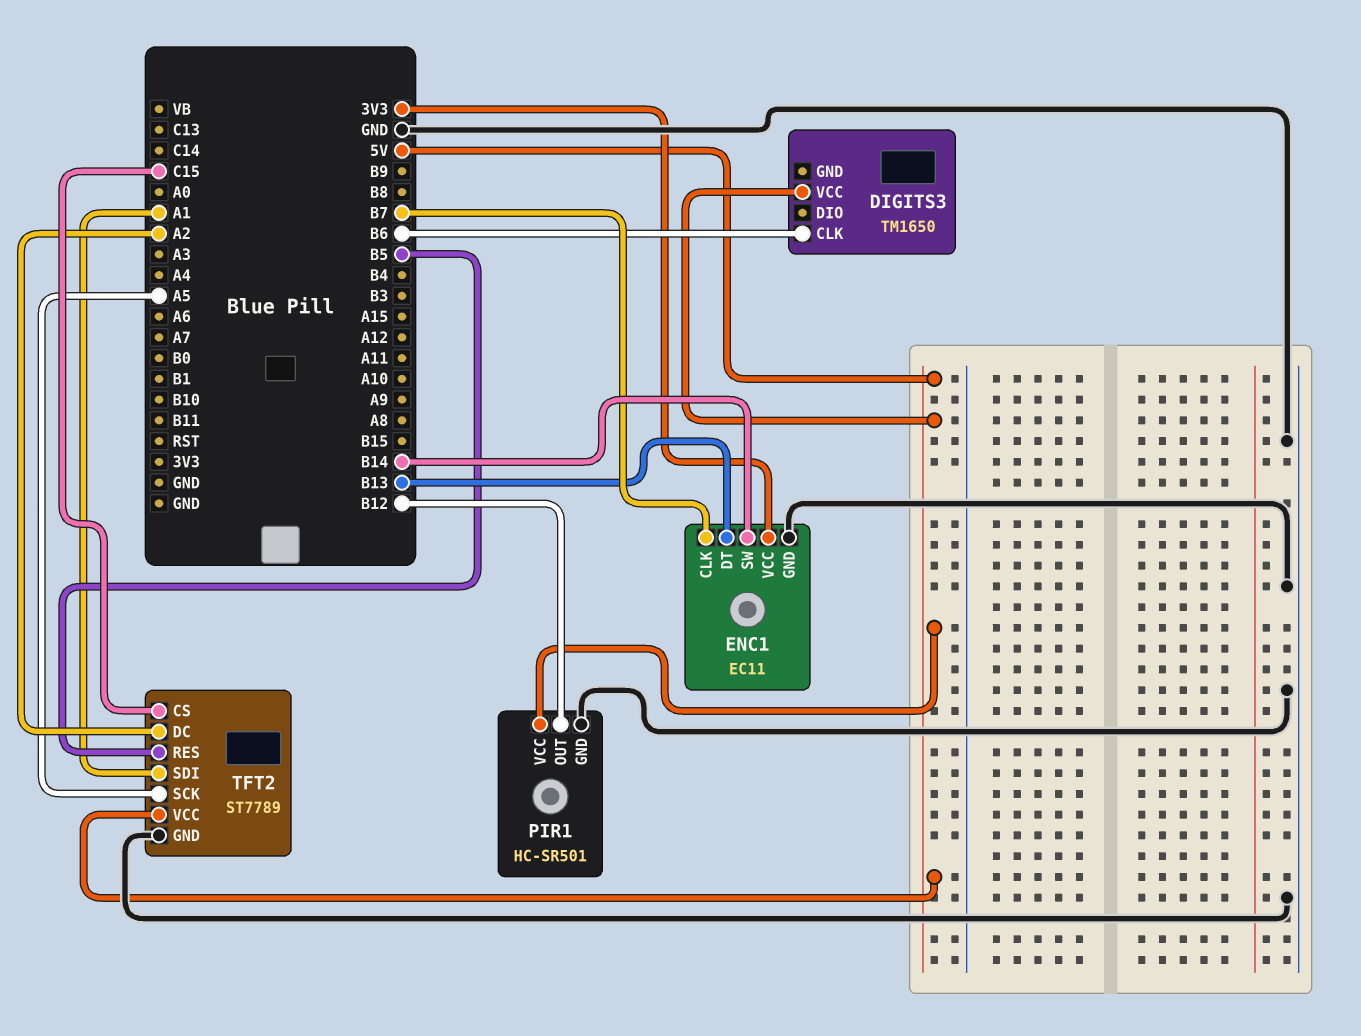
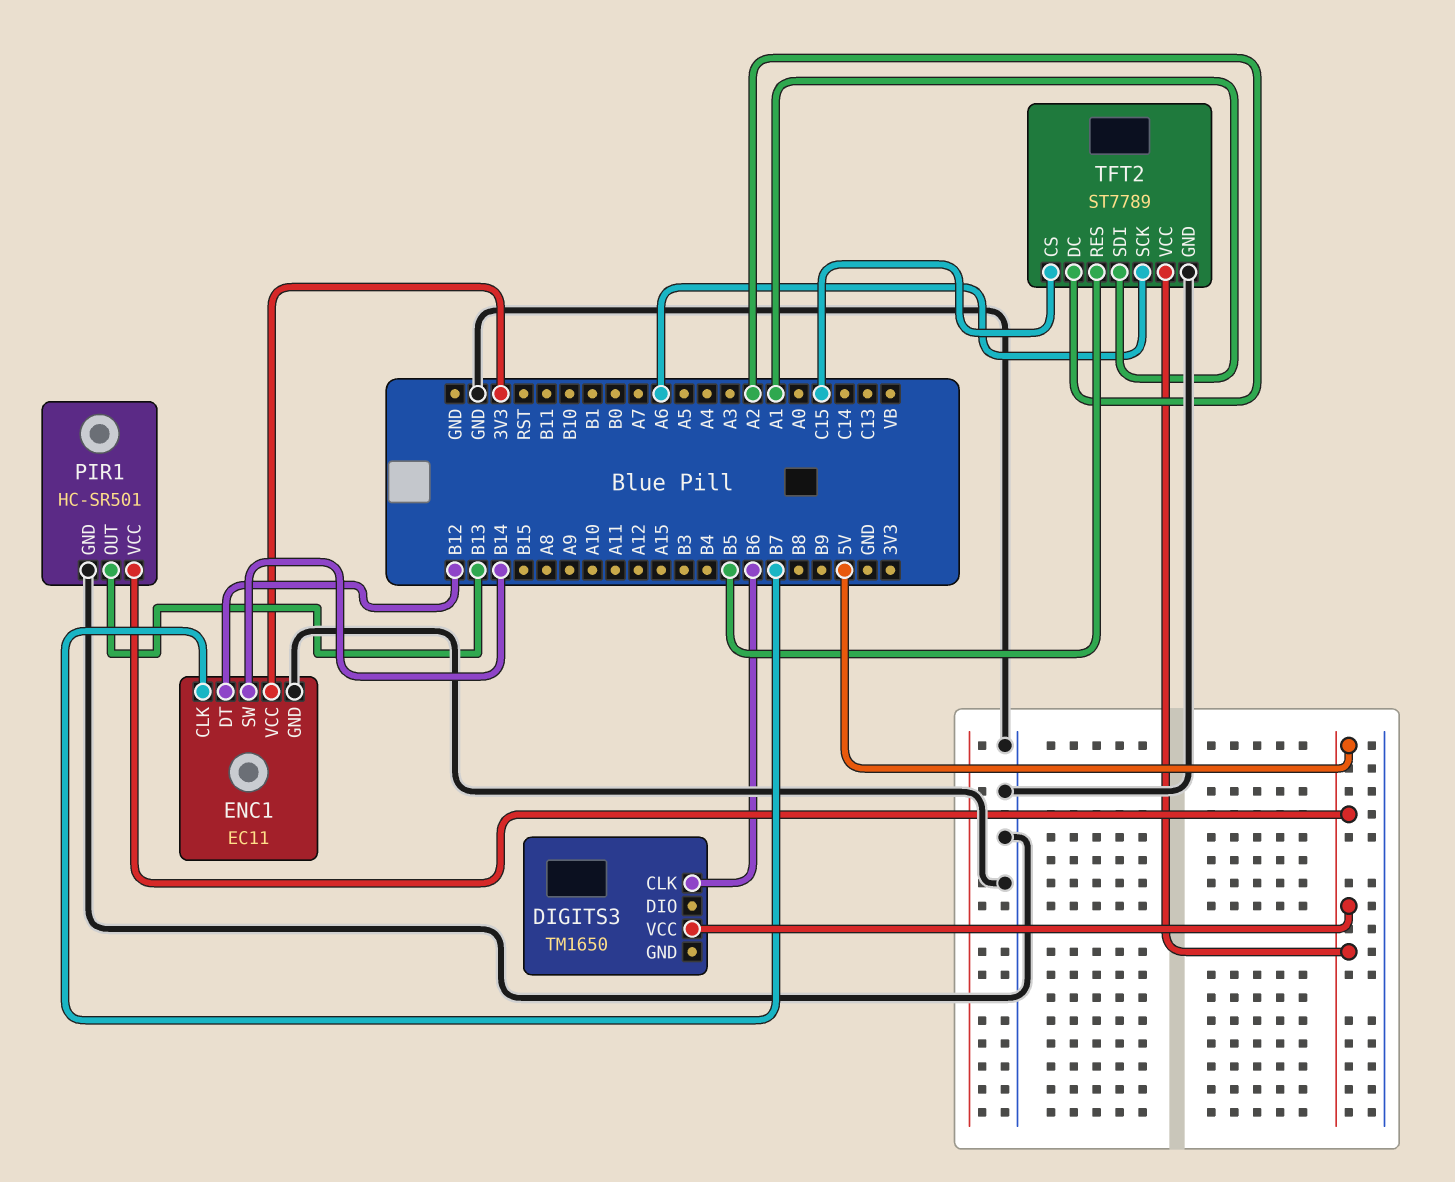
ENC1 pin DT: B13 -> B12
PIR1 pin OUT: B12 -> B13
TFT2 pin SCK: A5 -> A6

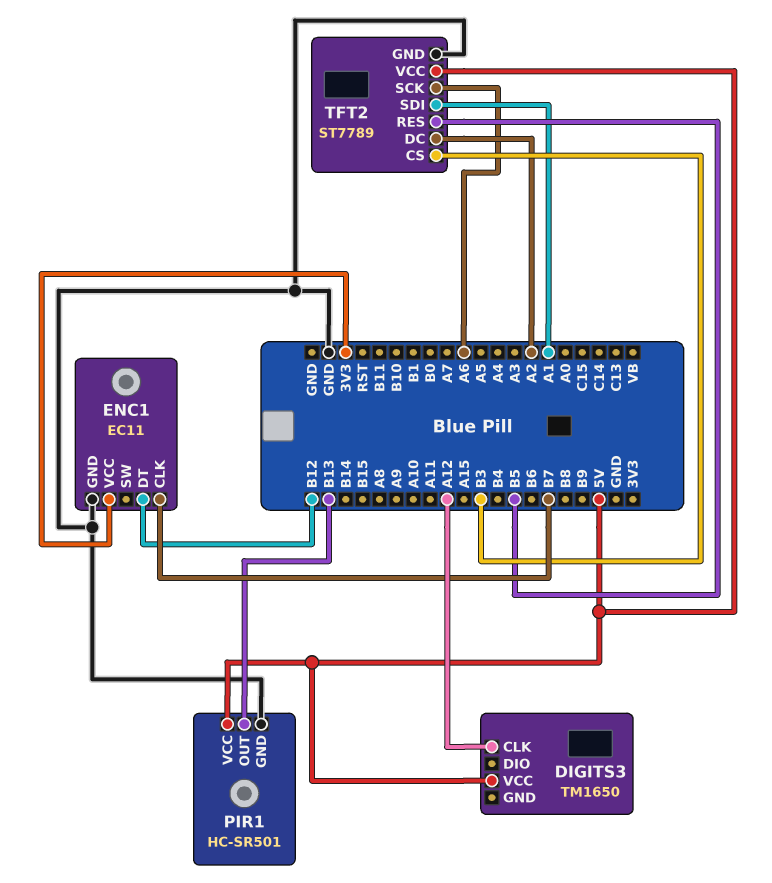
DIGITS3 pin CLK: B6 -> A12
ENC1 pin SW: B14 -> none
TFT2 pin CS: C15 -> B3

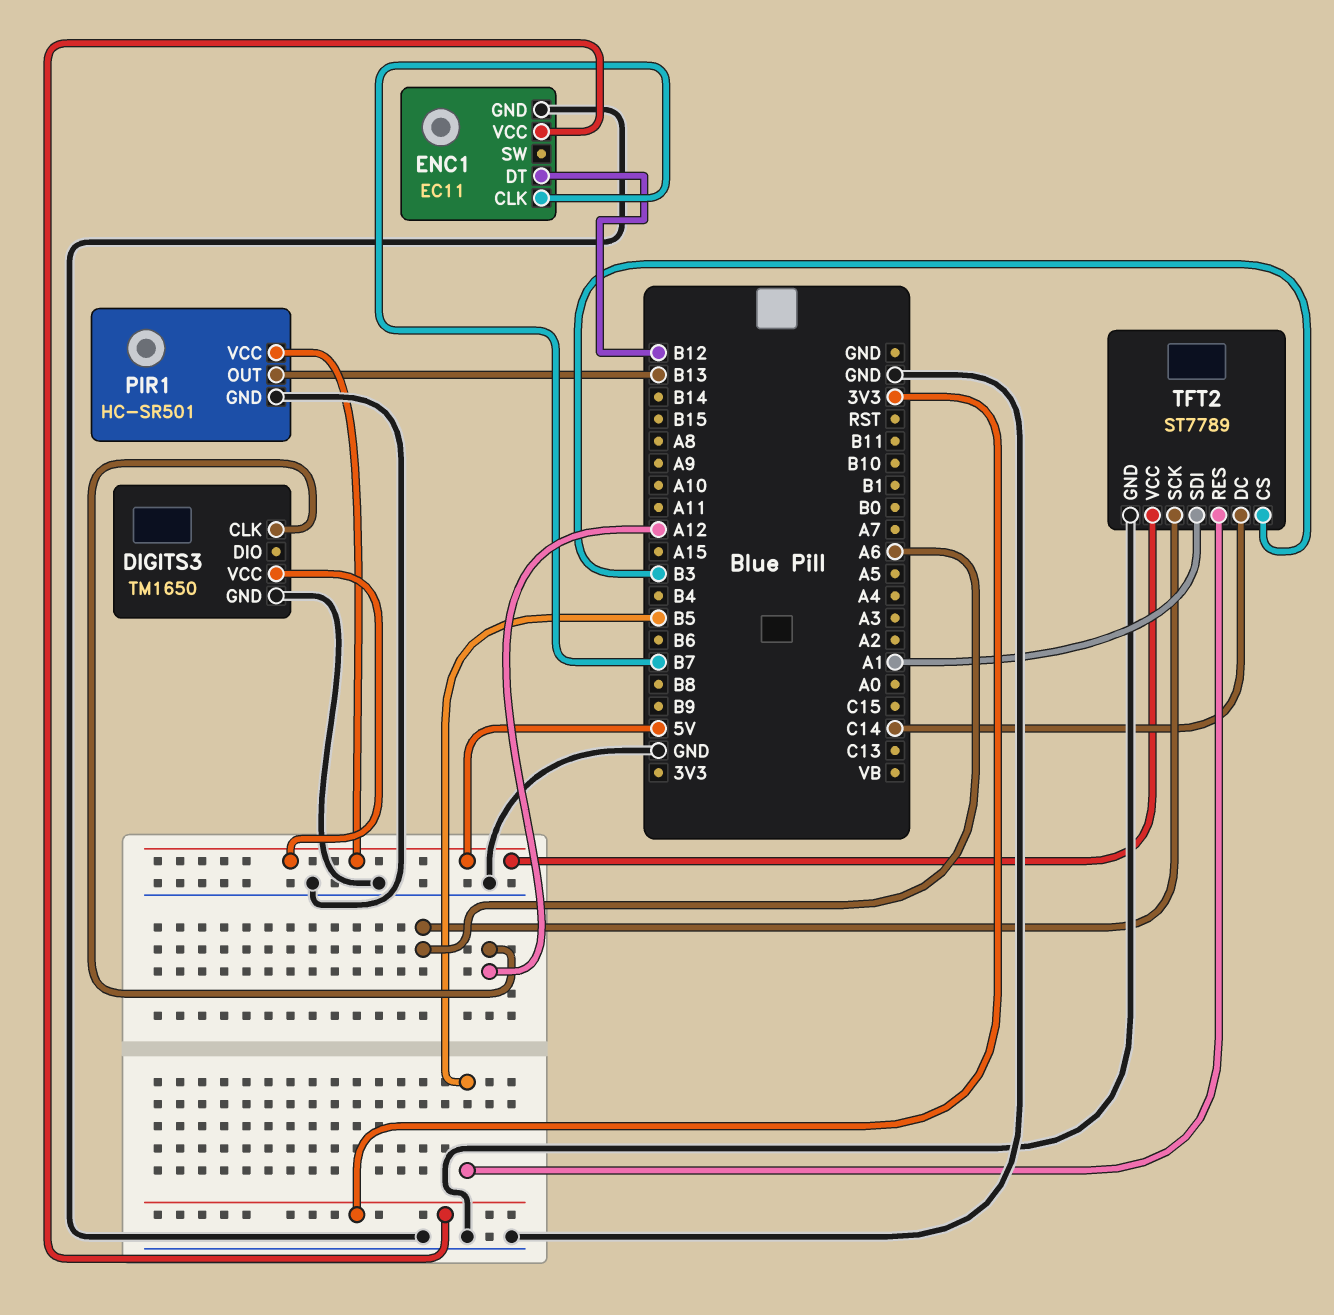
DIGITS3 pin GND: none -> GND
TFT2 pin DC: A2 -> C14

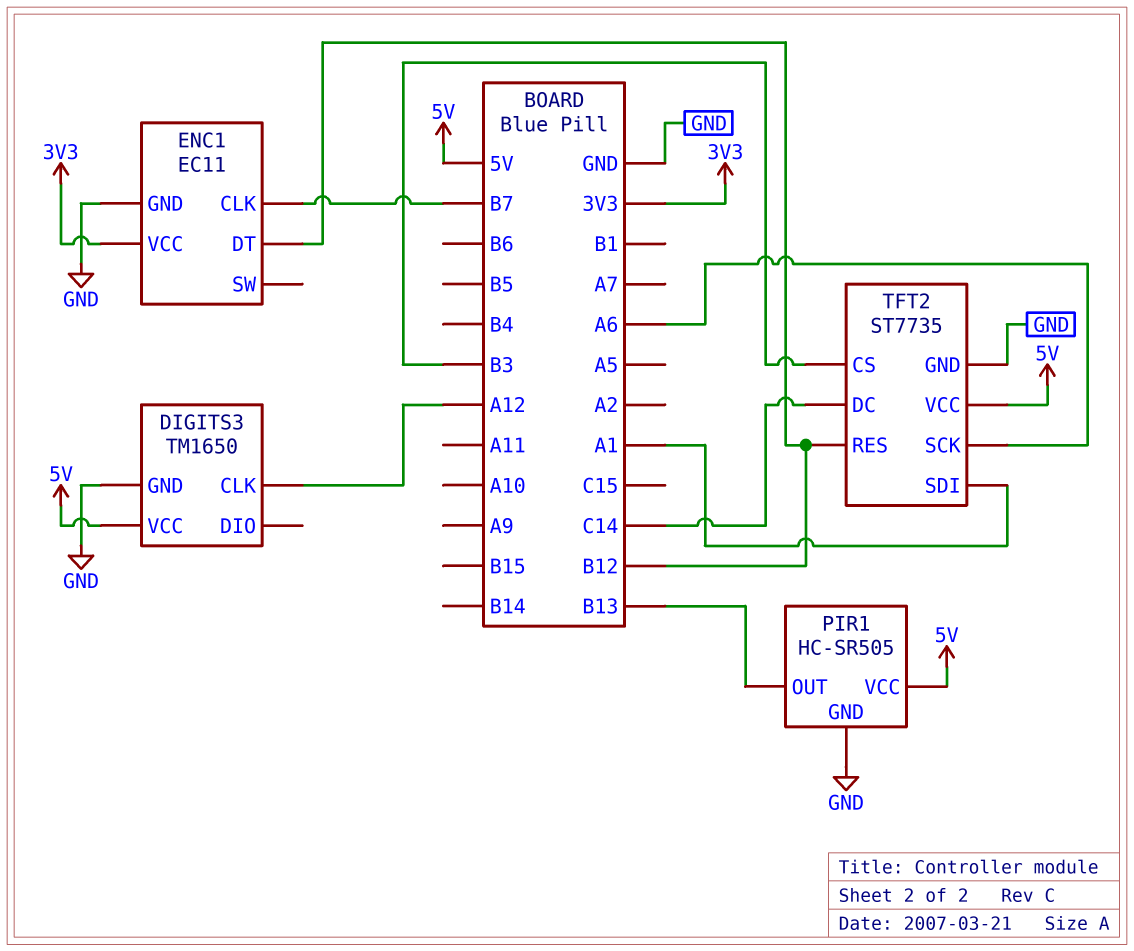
PIR1: HC-SR501 -> HC-SR505
TFT2: ST7789 -> ST7735
TFT2 pin RES: B5 -> B12

